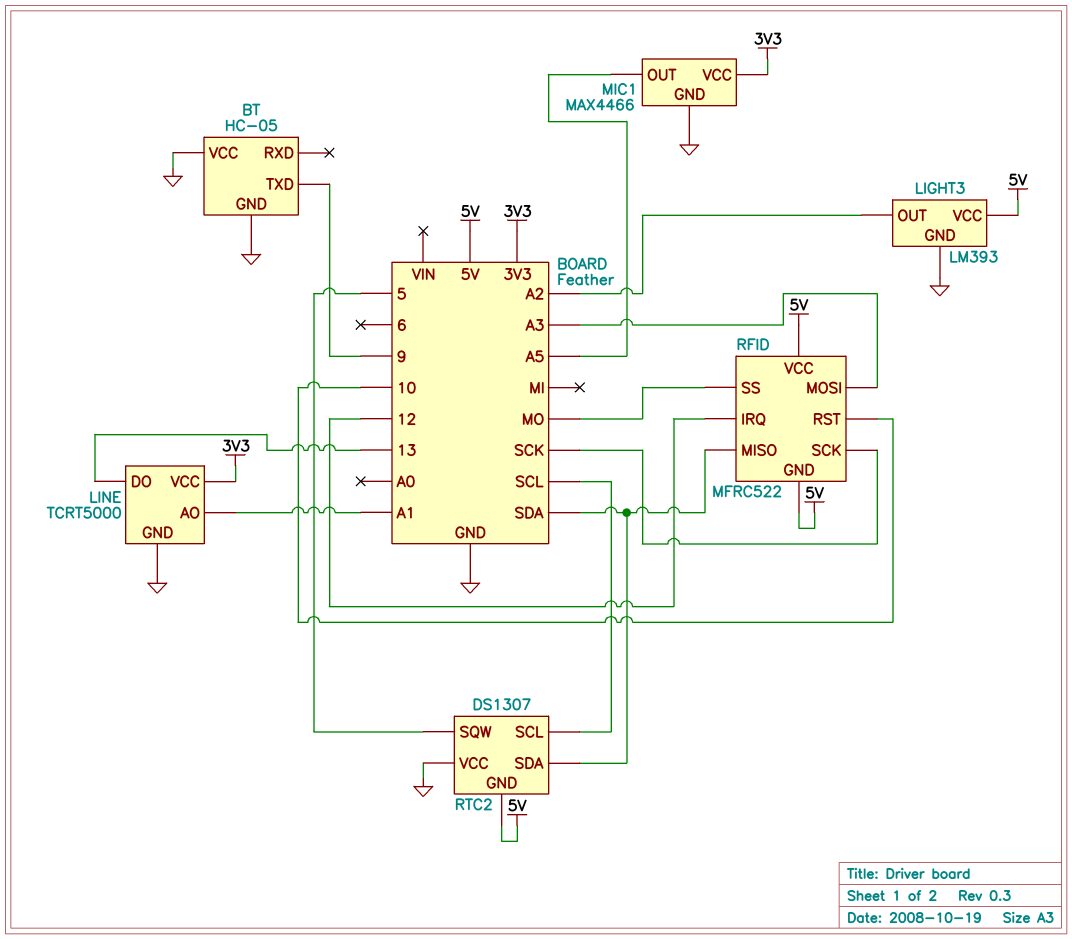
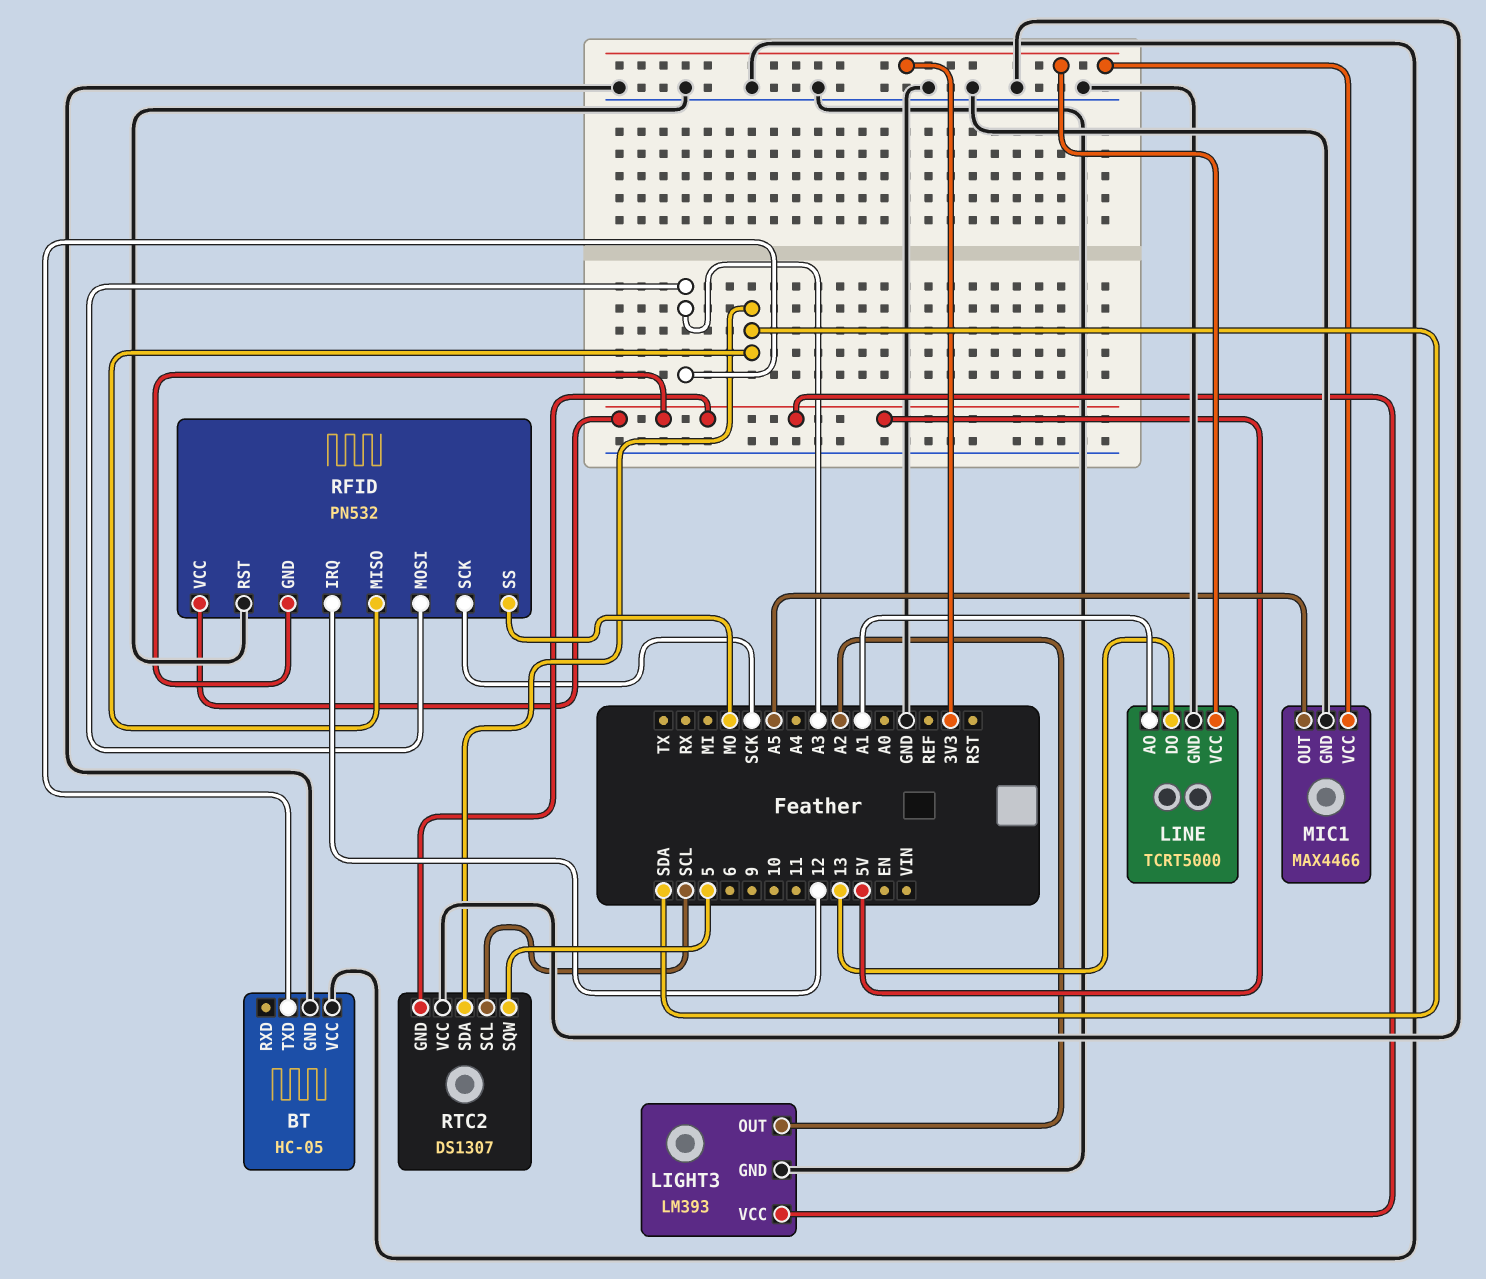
BT pin TXD: 9 -> A3
RFID: MFRC522 -> PN532
RFID pin RST: 10 -> GND

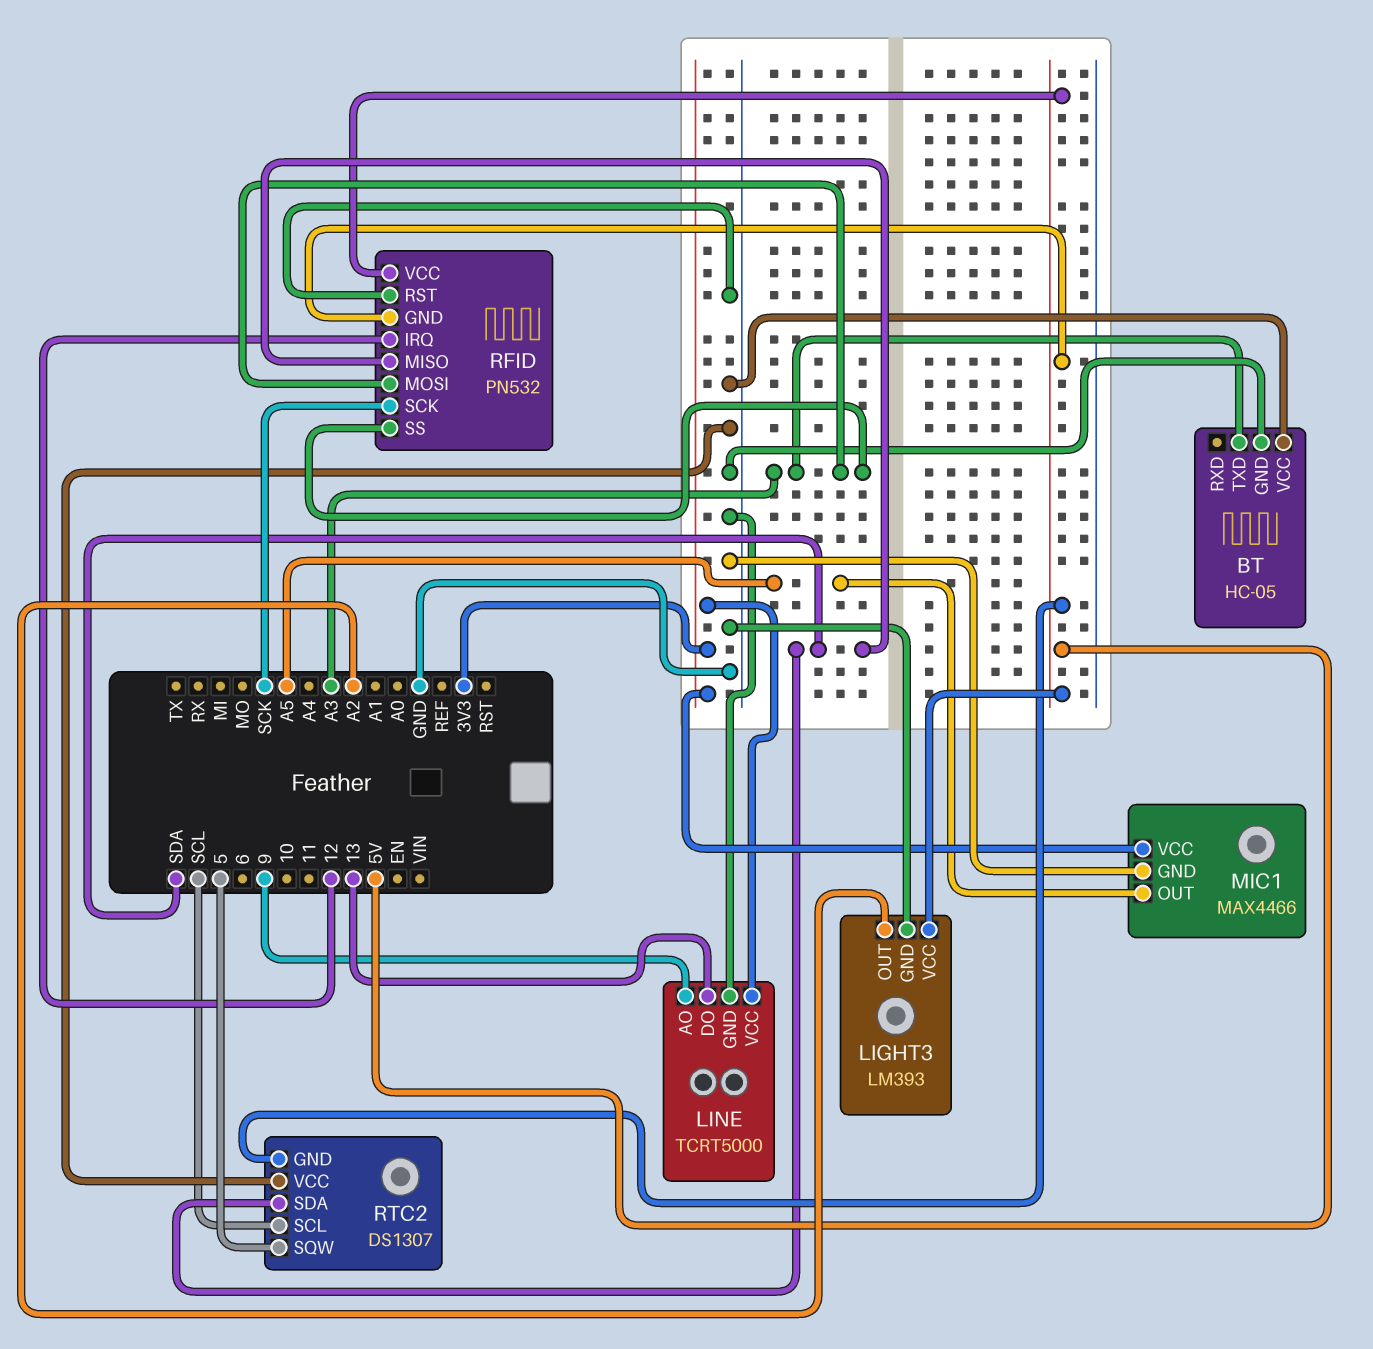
LINE pin AO: A1 -> 9
RFID pin SS: MO -> A3

